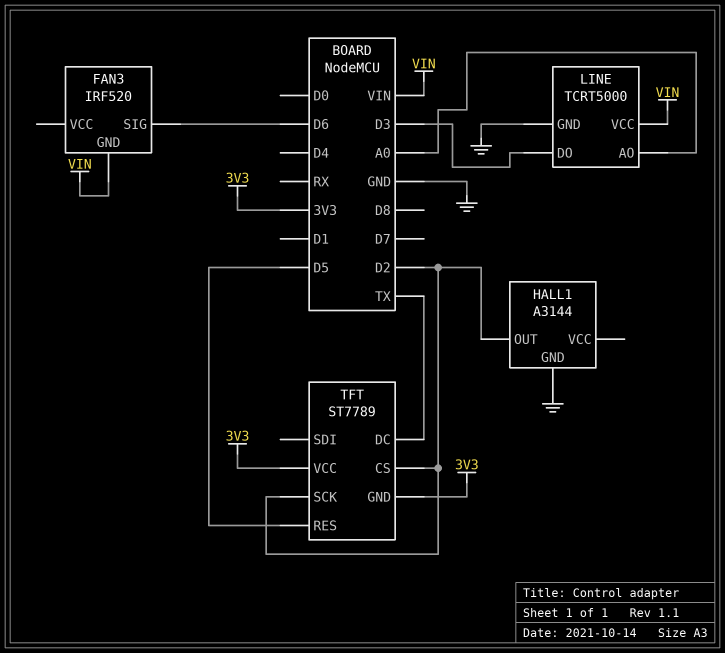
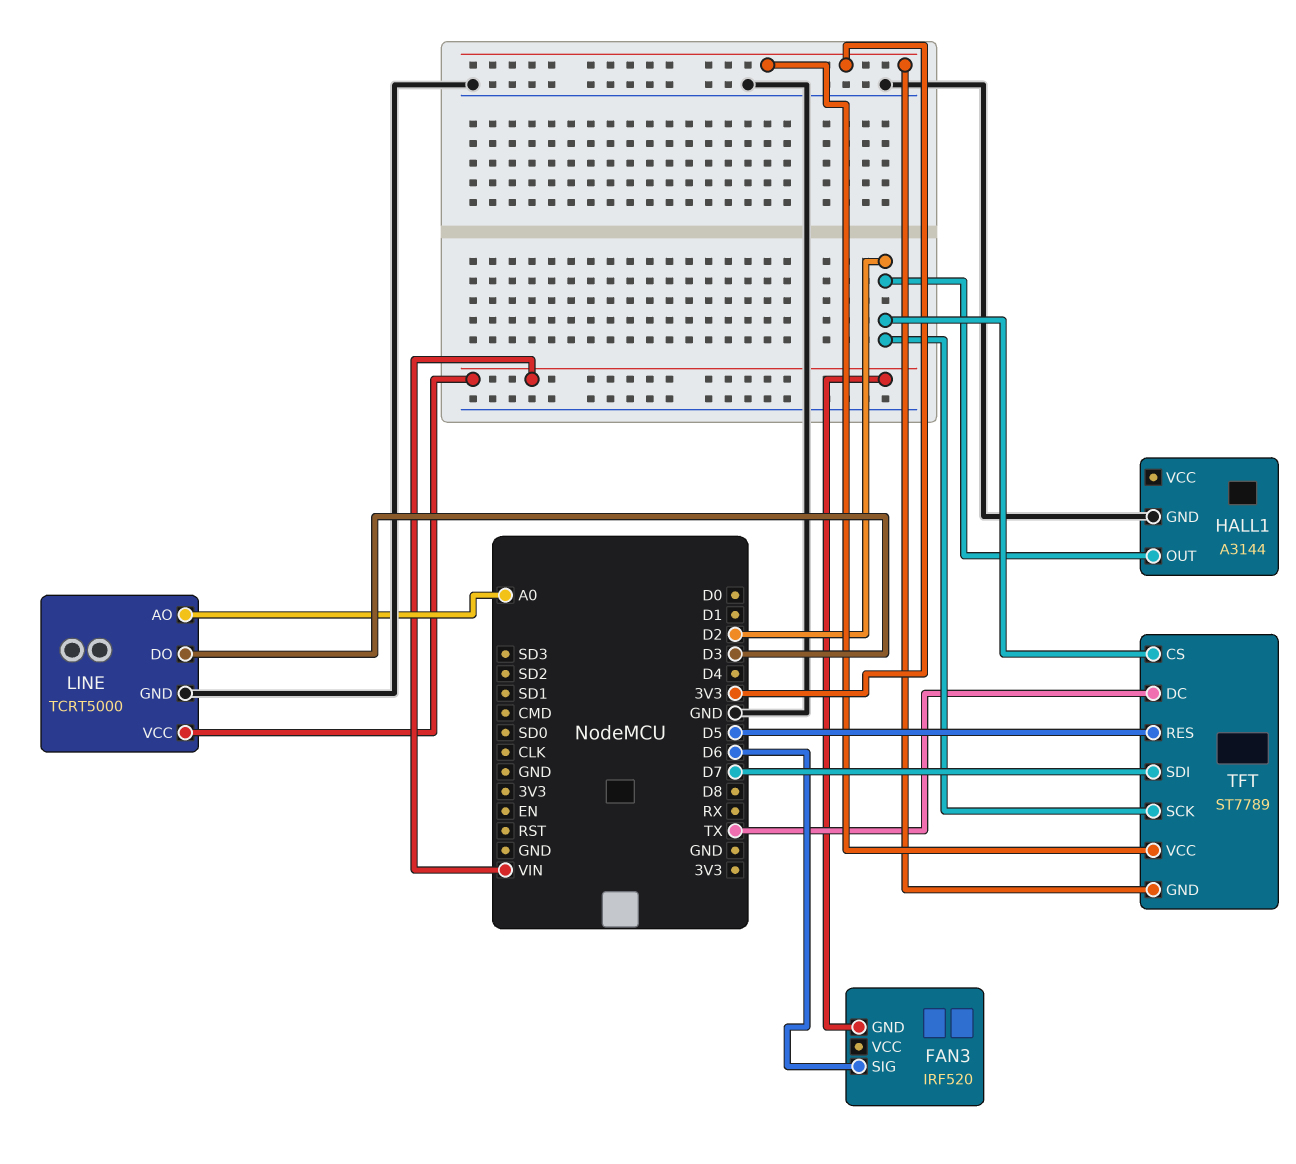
TFT pin SDI: none -> D7

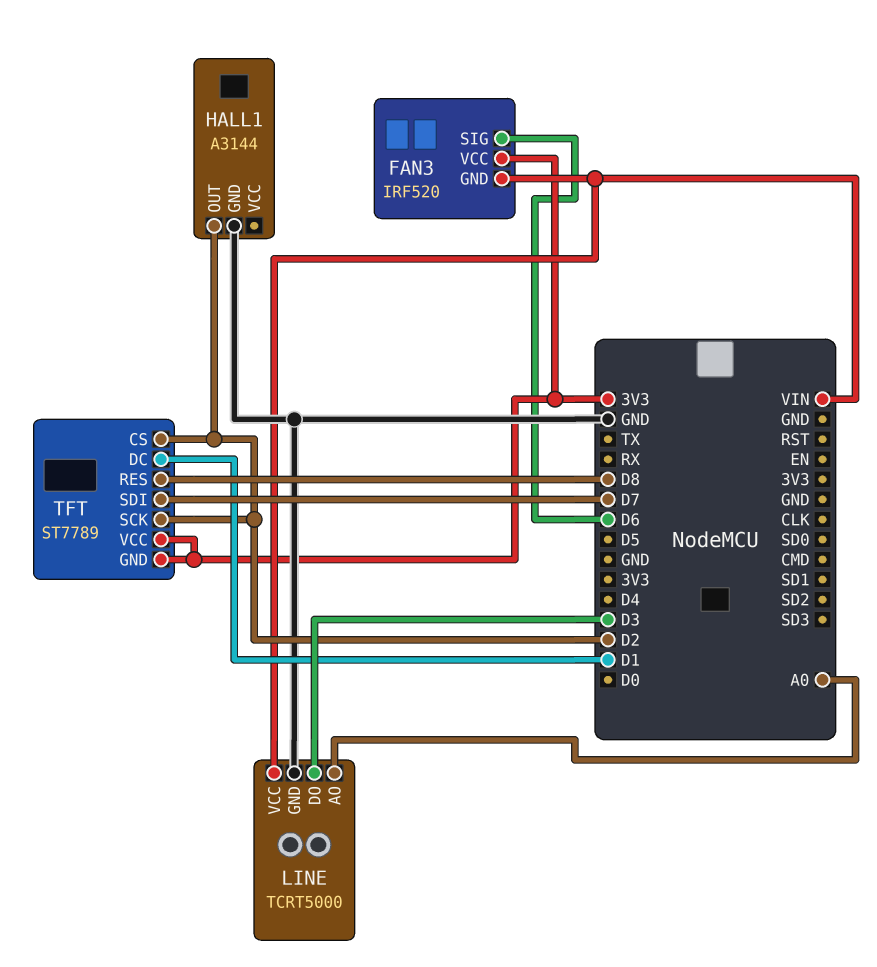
FAN3 pin VCC: none -> 3V3
TFT pin DC: TX -> D1
TFT pin RES: D5 -> D8

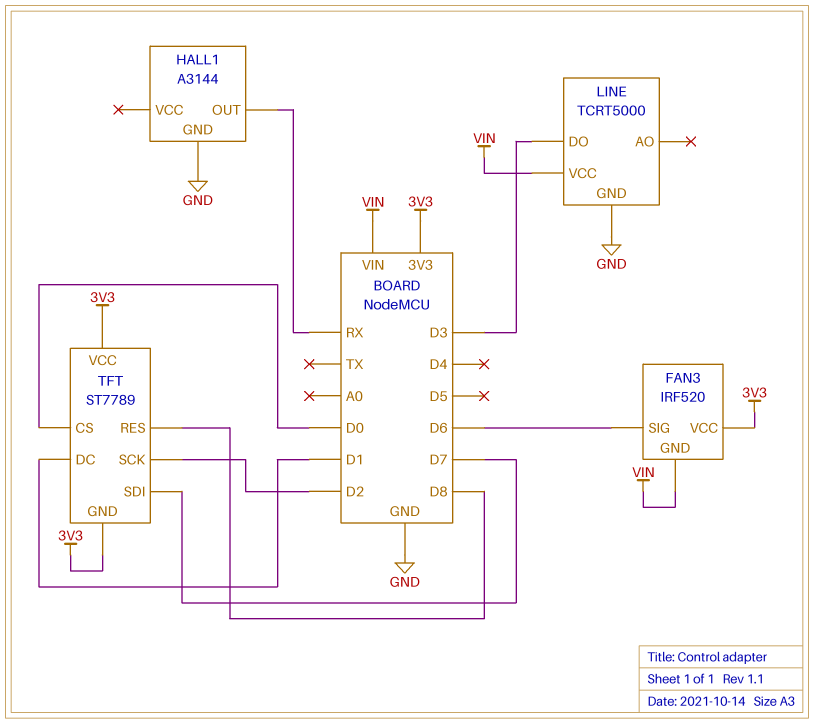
HALL1 pin OUT: D2 -> RX
LINE pin AO: A0 -> none
TFT pin CS: D2 -> D0

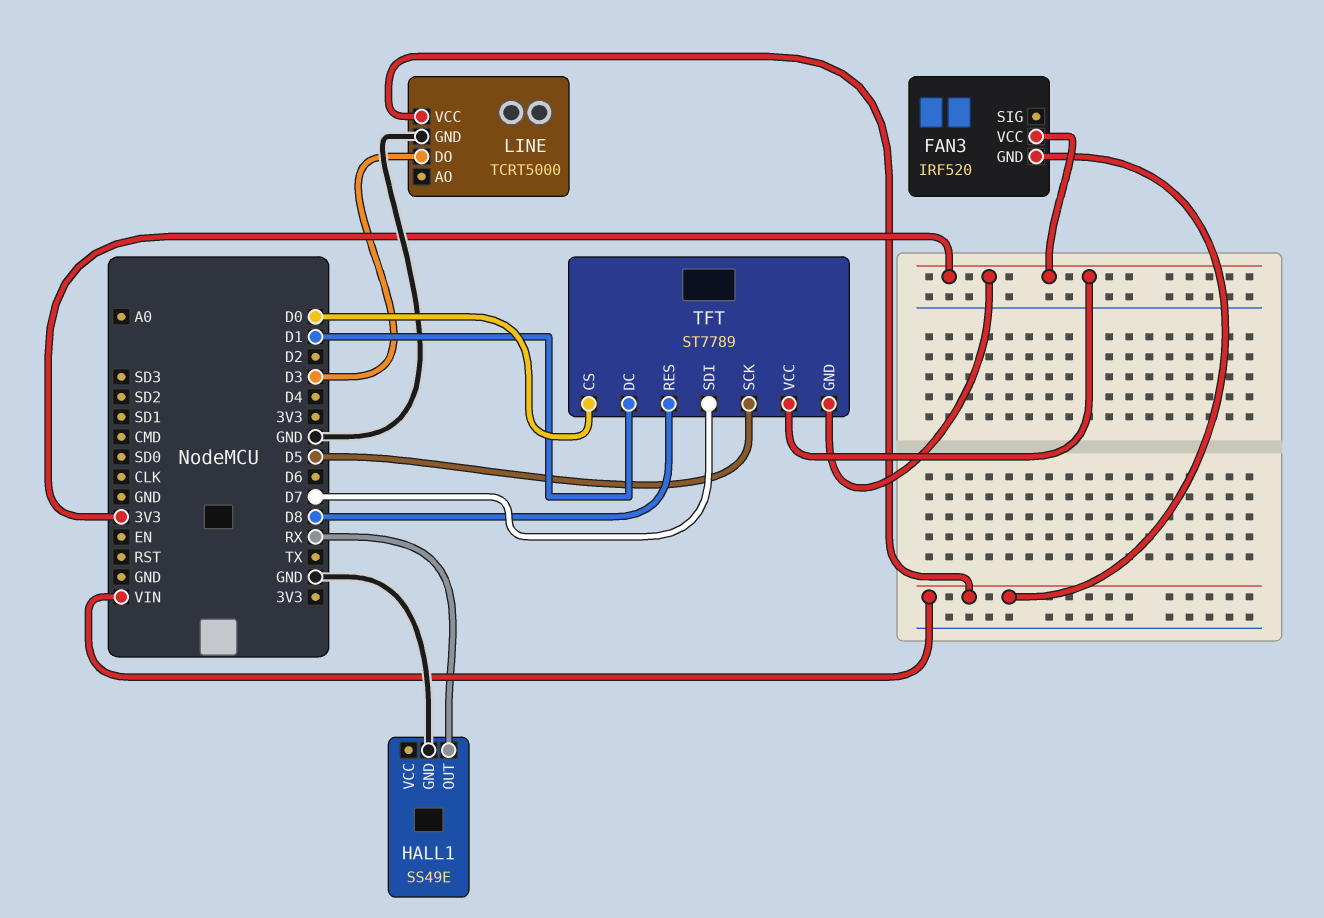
FAN3 pin SIG: D6 -> none
HALL1: A3144 -> SS49E
TFT pin SCK: D2 -> D5

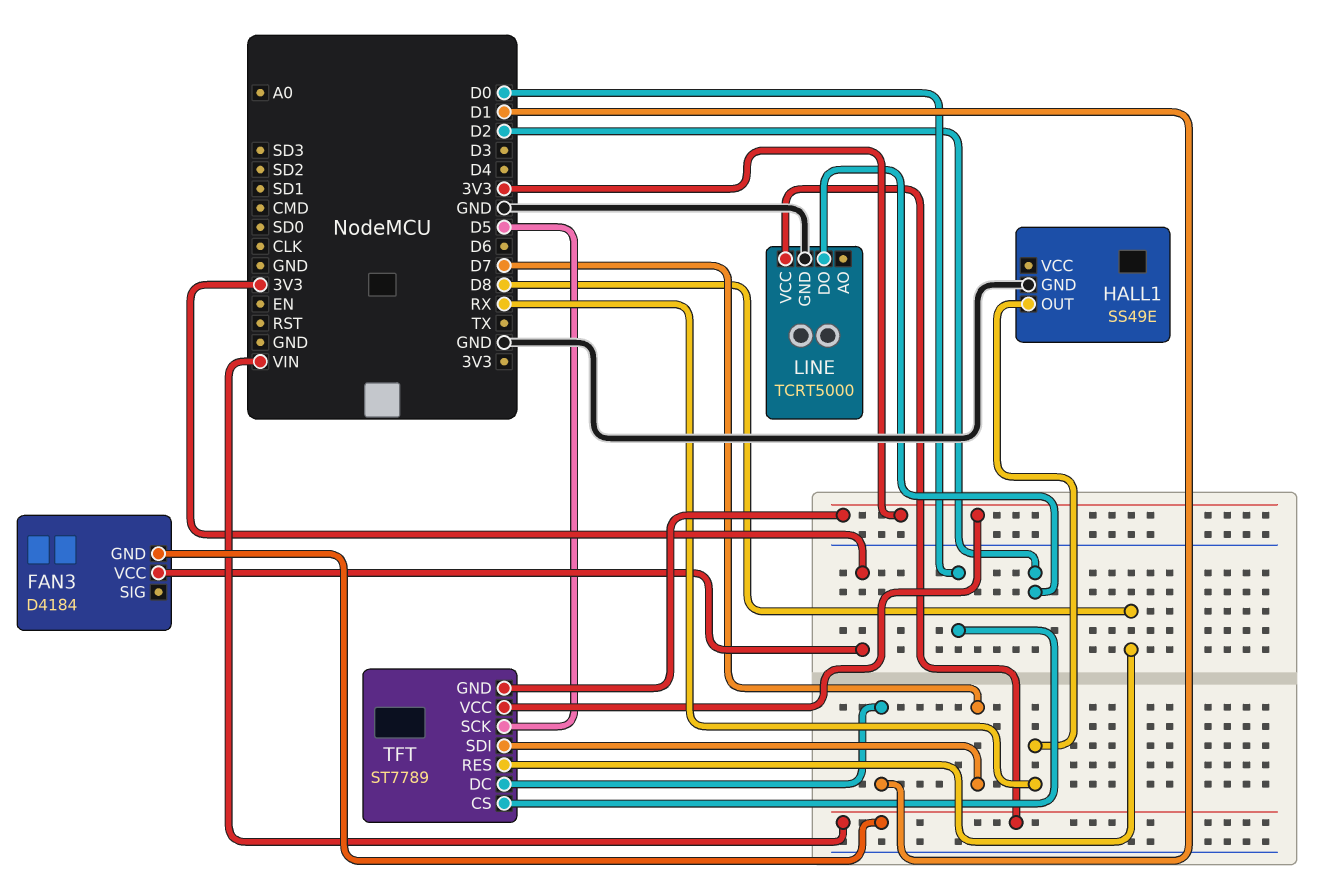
FAN3: IRF520 -> D4184
LINE pin DO: D3 -> D2

